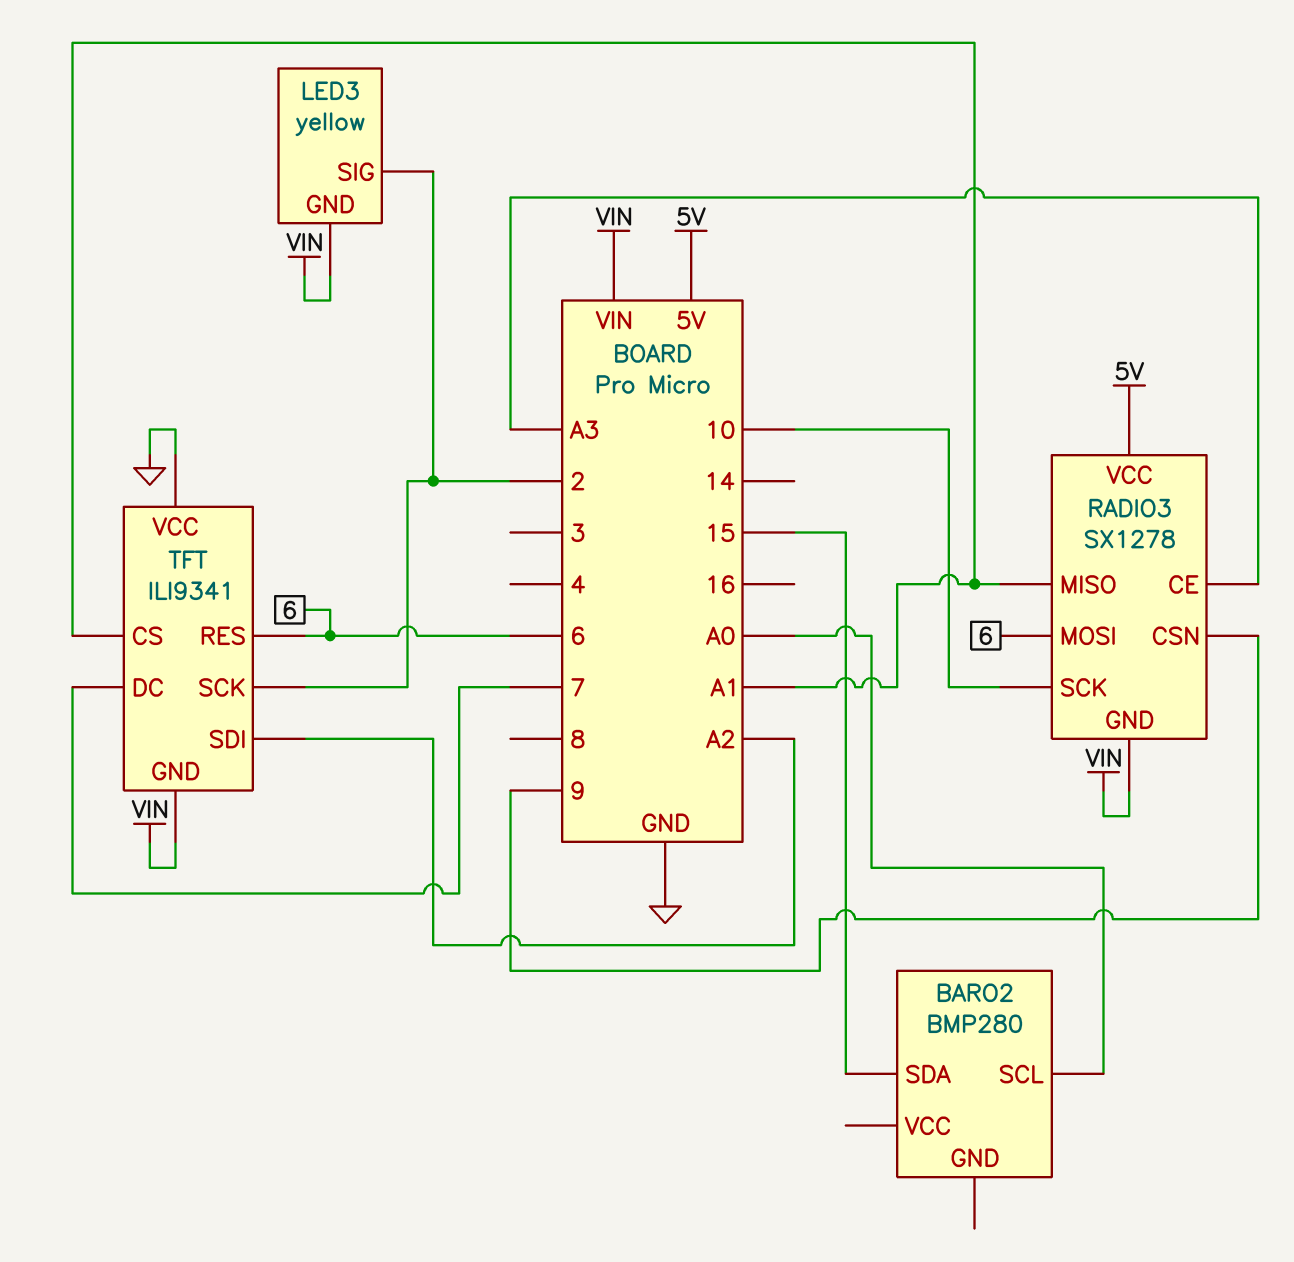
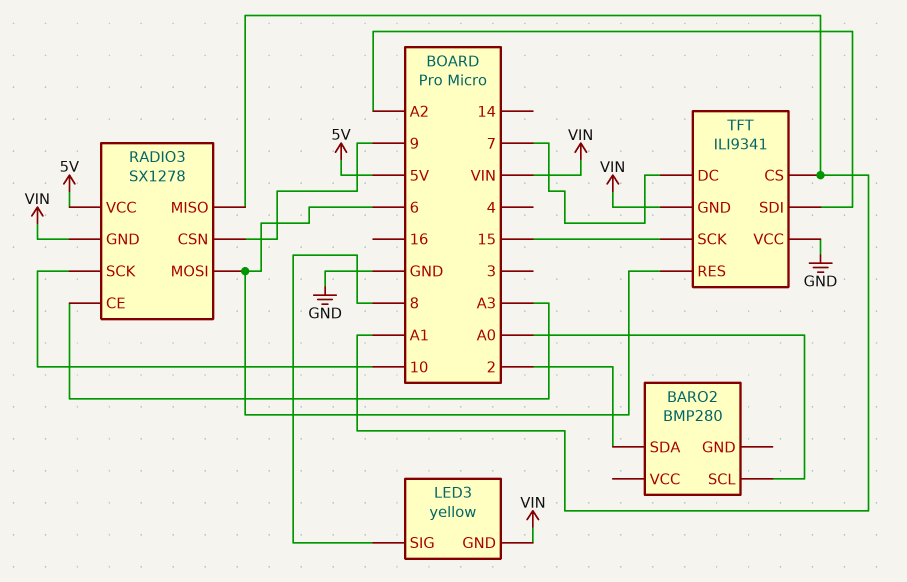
BARO2 pin SDA: 15 -> 2
LED3 pin SIG: 2 -> 8
TFT pin SCK: 2 -> 15

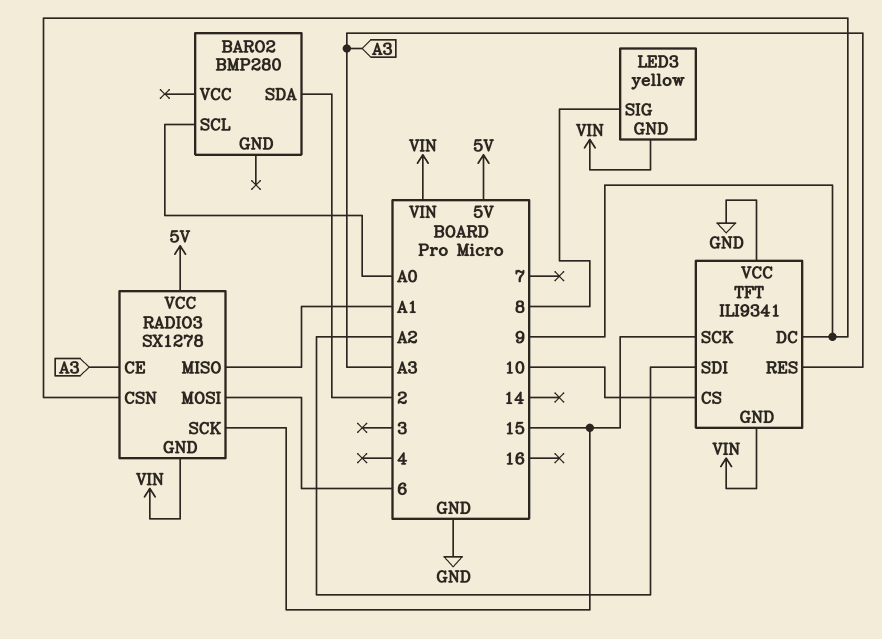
RADIO3 pin SCK: 10 -> 15
TFT pin CS: A1 -> 10
TFT pin DC: 7 -> 9
TFT pin RES: 6 -> A3

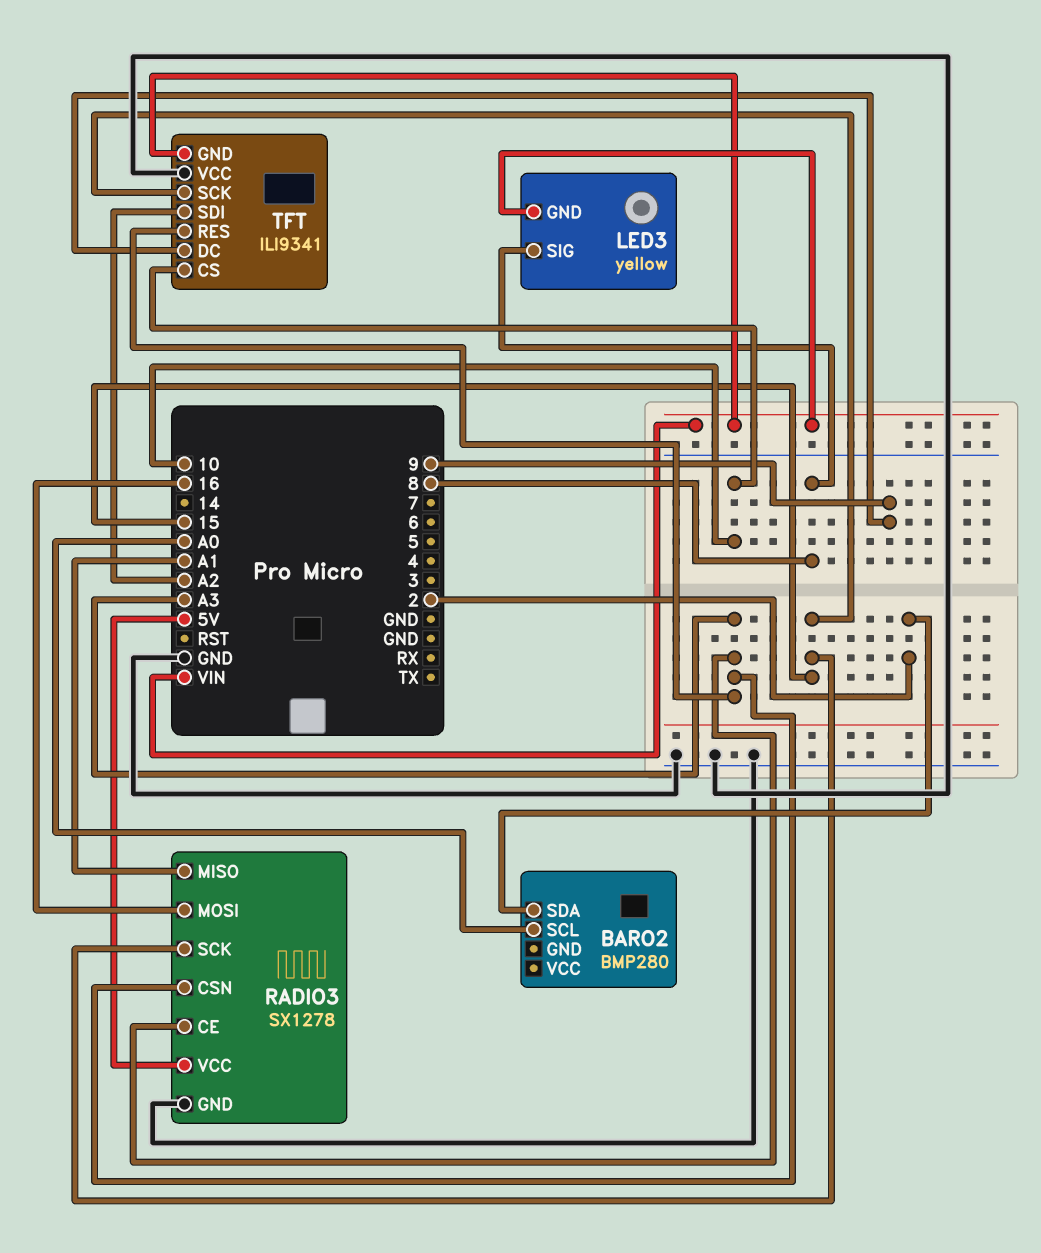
RADIO3 pin CSN: 9 -> A3
RADIO3 pin GND: VIN -> GND
RADIO3 pin MOSI: 6 -> 16

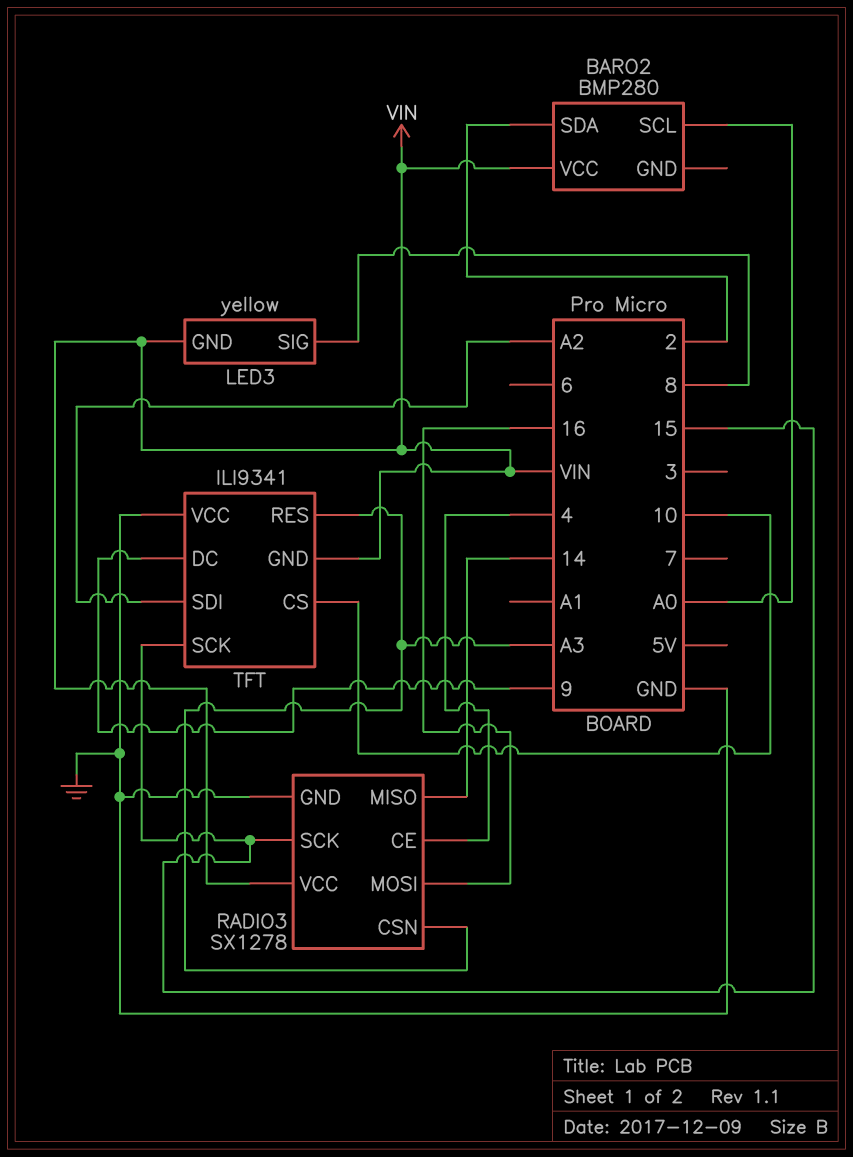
BARO2 pin VCC: none -> VIN
RADIO3 pin CE: A3 -> 4
RADIO3 pin MISO: A1 -> 14
RADIO3 pin VCC: 5V -> VIN

